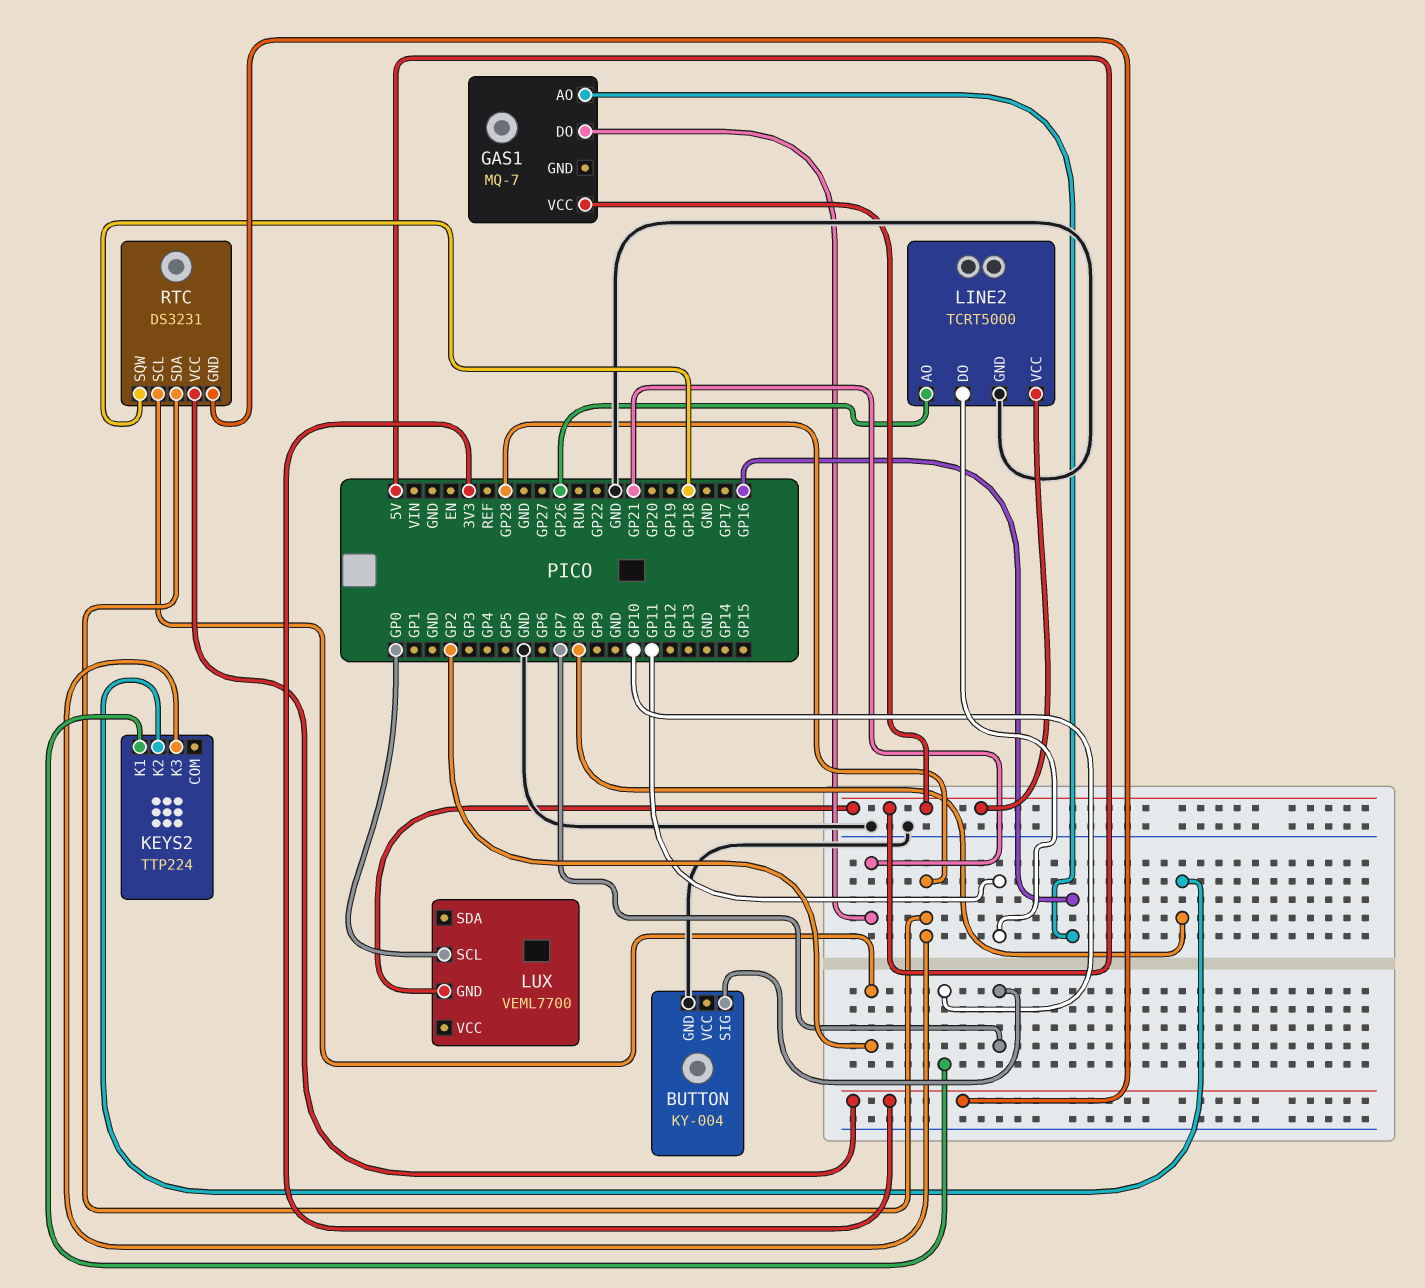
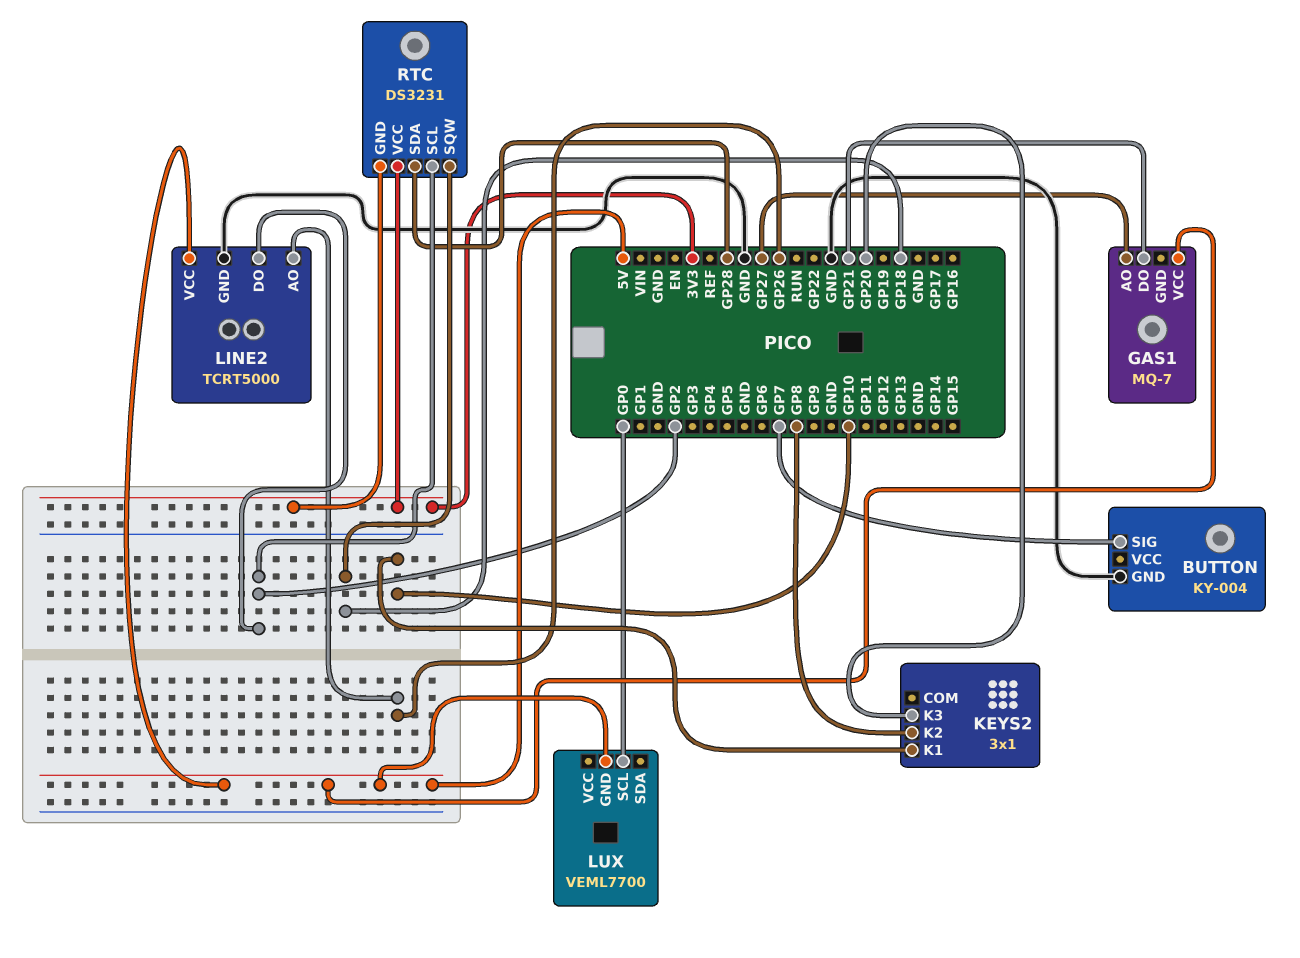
GAS1 pin AO: GP16 -> GP27
KEYS2: TTP224 -> 3x1
KEYS2 pin K3: GP28 -> GP20
LINE2 pin DO: GP11 -> GP2

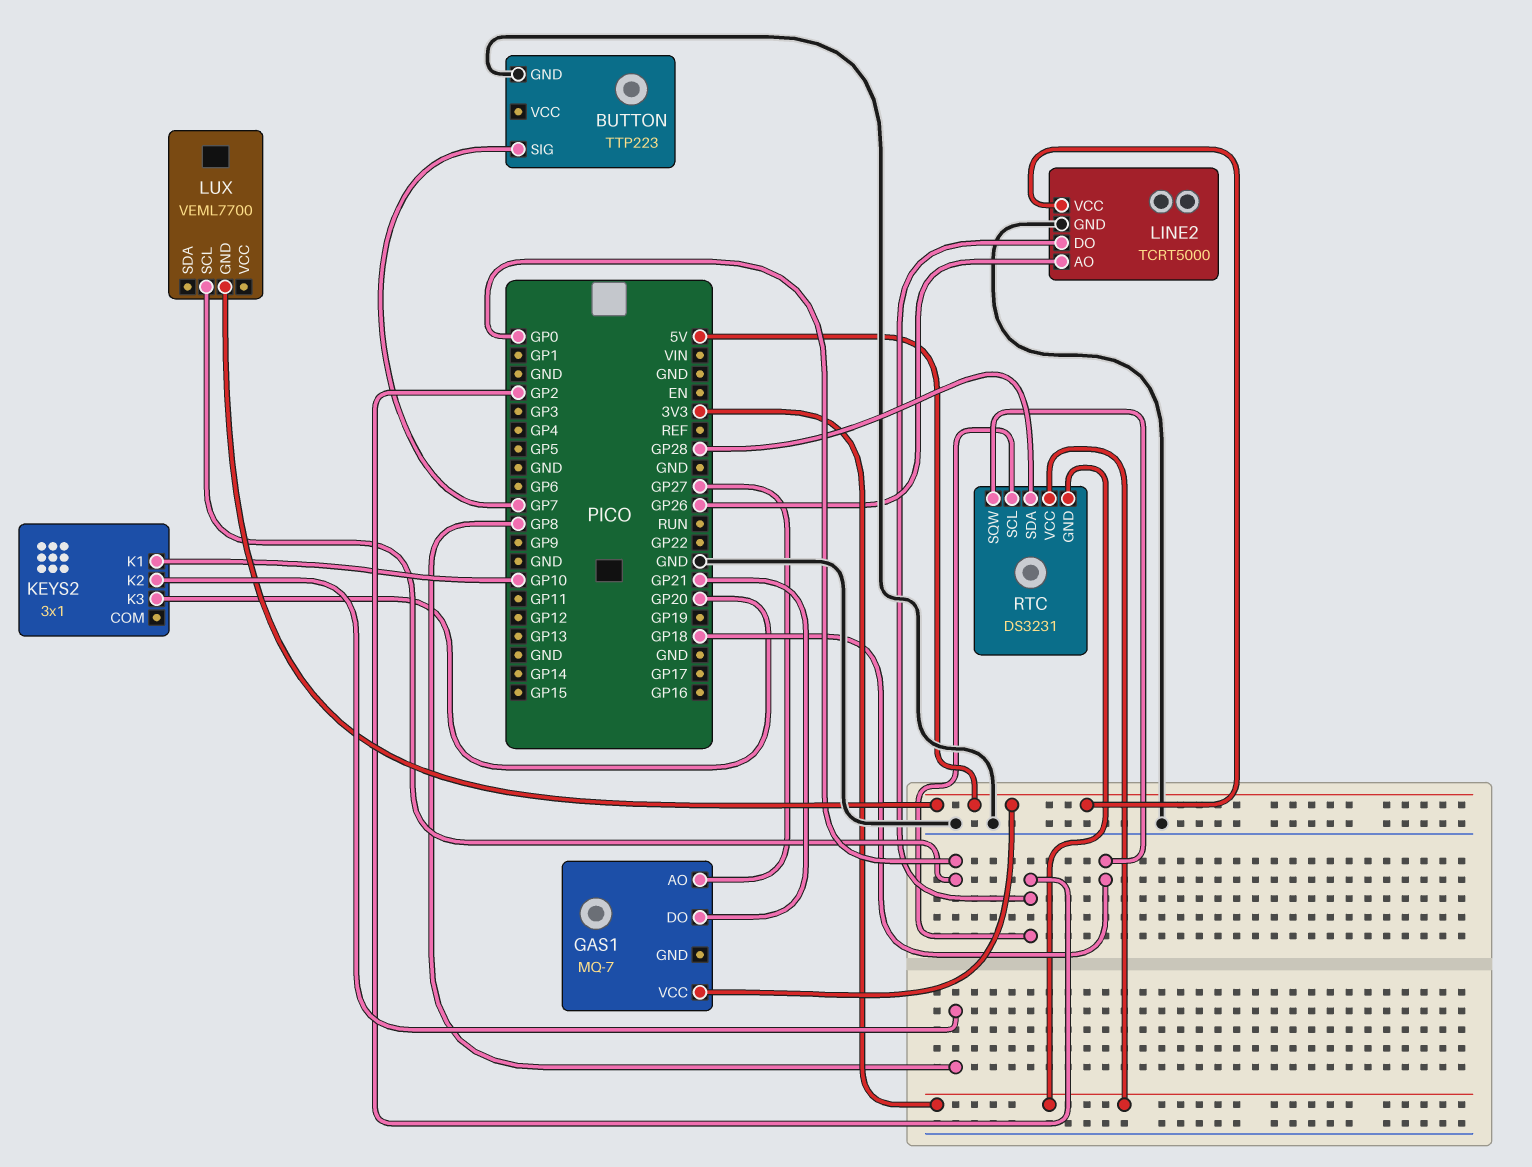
BUTTON: KY-004 -> TTP223

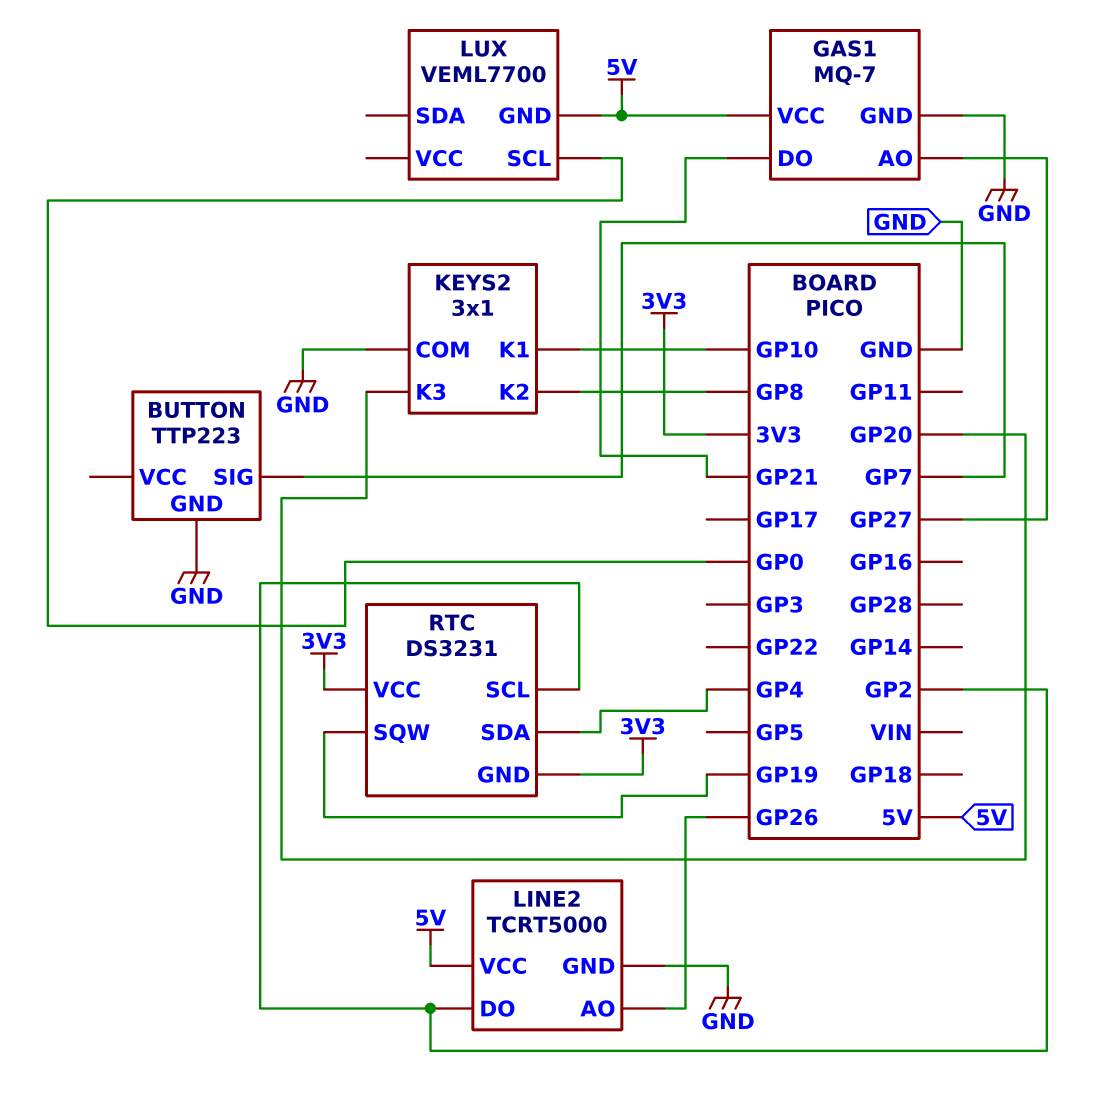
GAS1 pin GND: none -> GND
KEYS2 pin COM: none -> GND
RTC pin SDA: GP28 -> GP4
RTC pin SQW: GP18 -> GP19

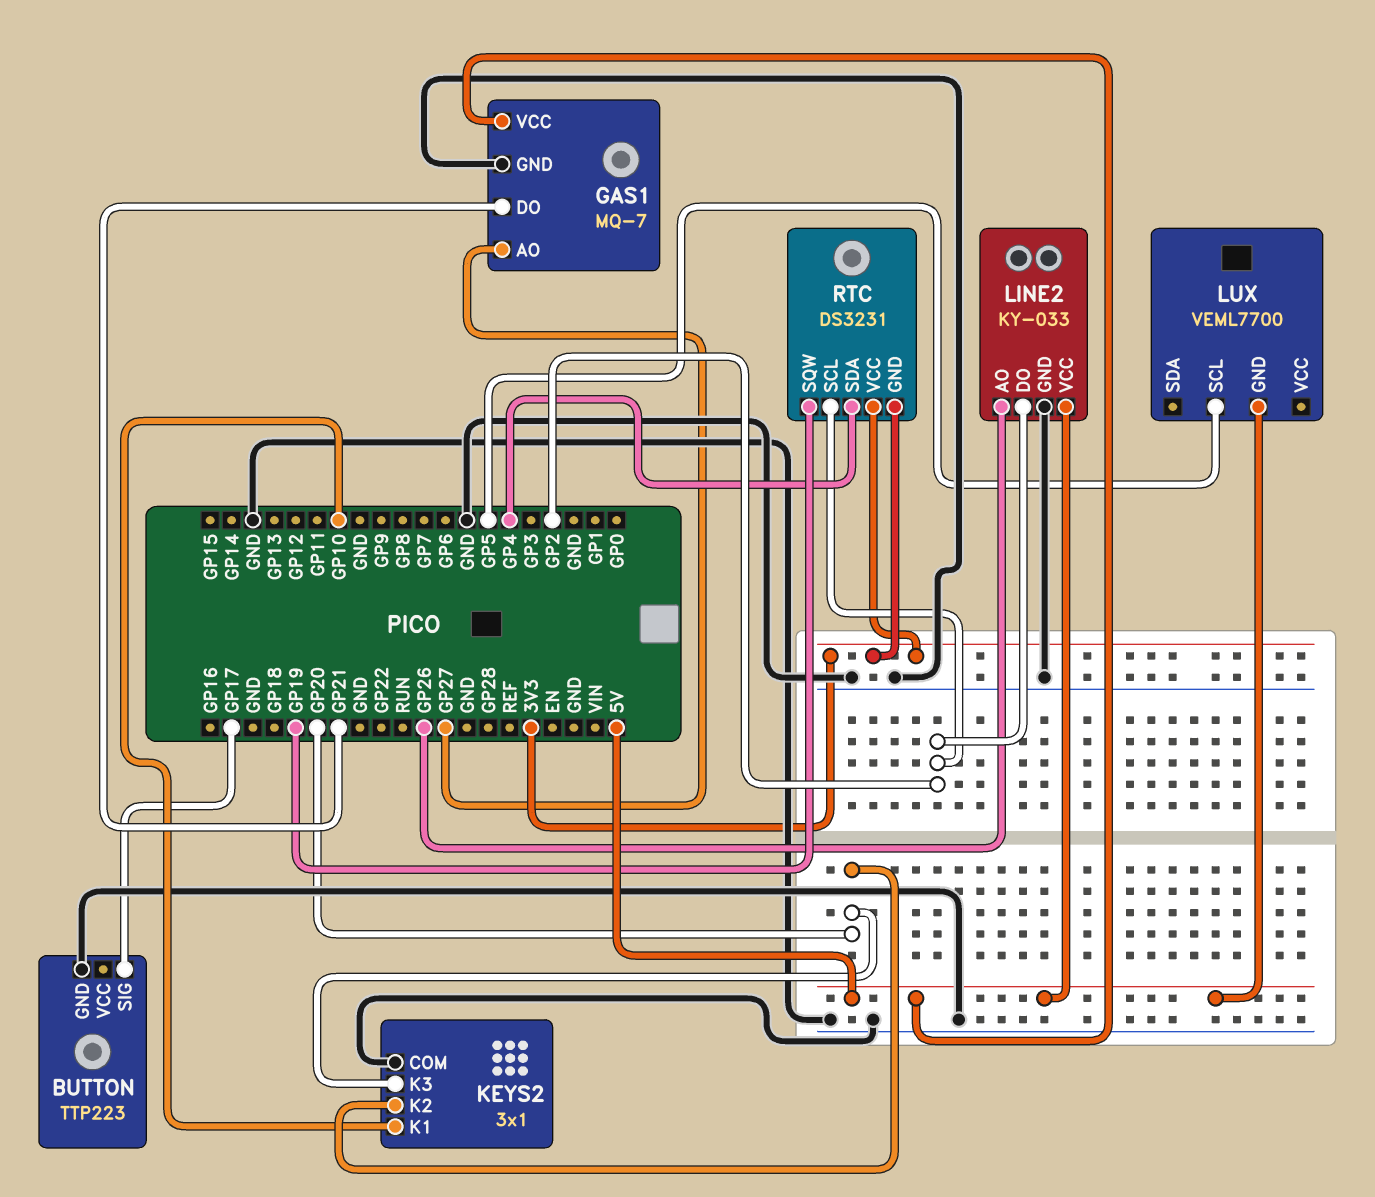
BUTTON pin SIG: GP7 -> GP17
KEYS2 pin K2: GP8 -> GP20
LINE2: TCRT5000 -> KY-033
LUX pin SCL: GP0 -> GP5

